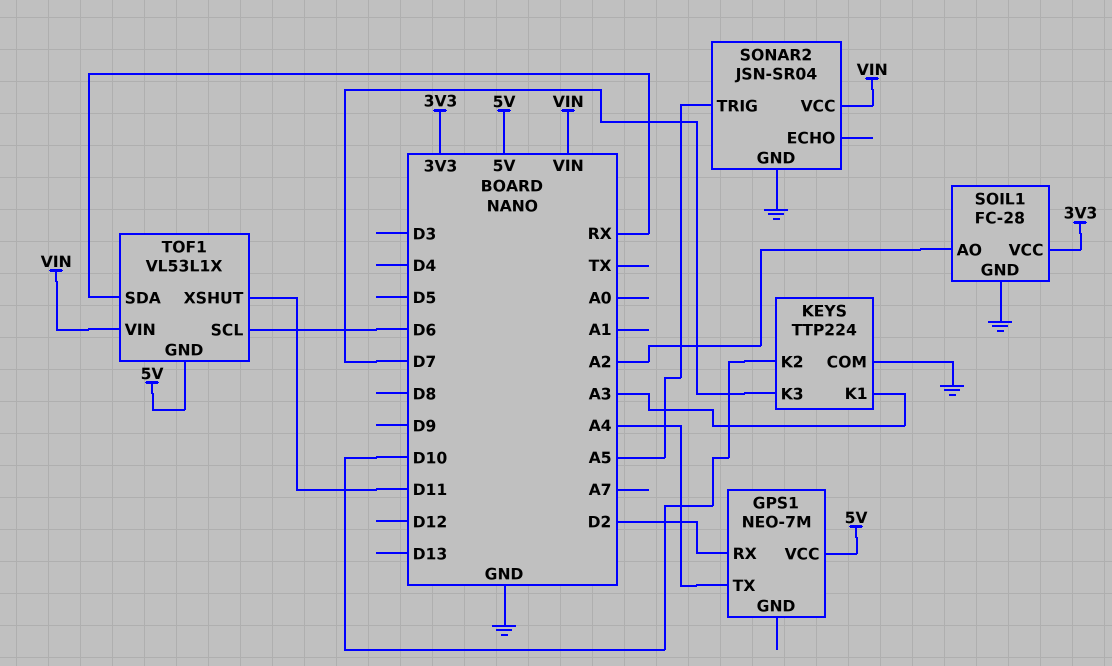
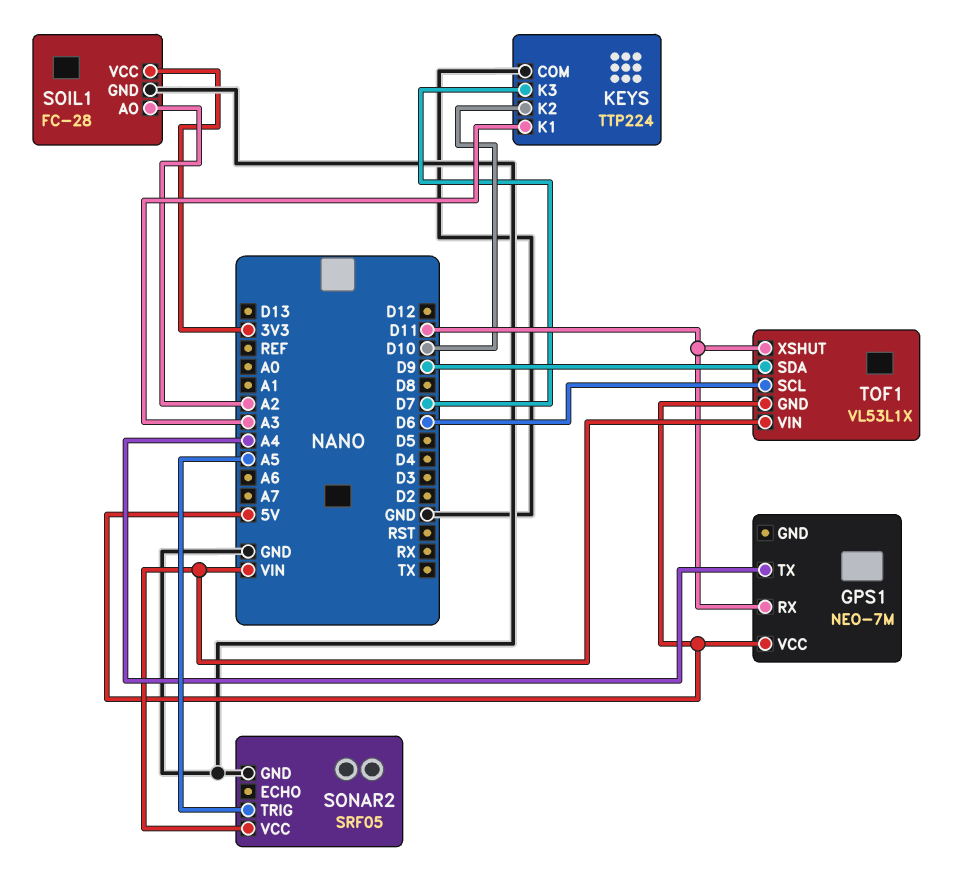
GPS1 pin RX: D2 -> D11
SONAR2: JSN-SR04 -> SRF05
TOF1 pin SDA: RX -> D9

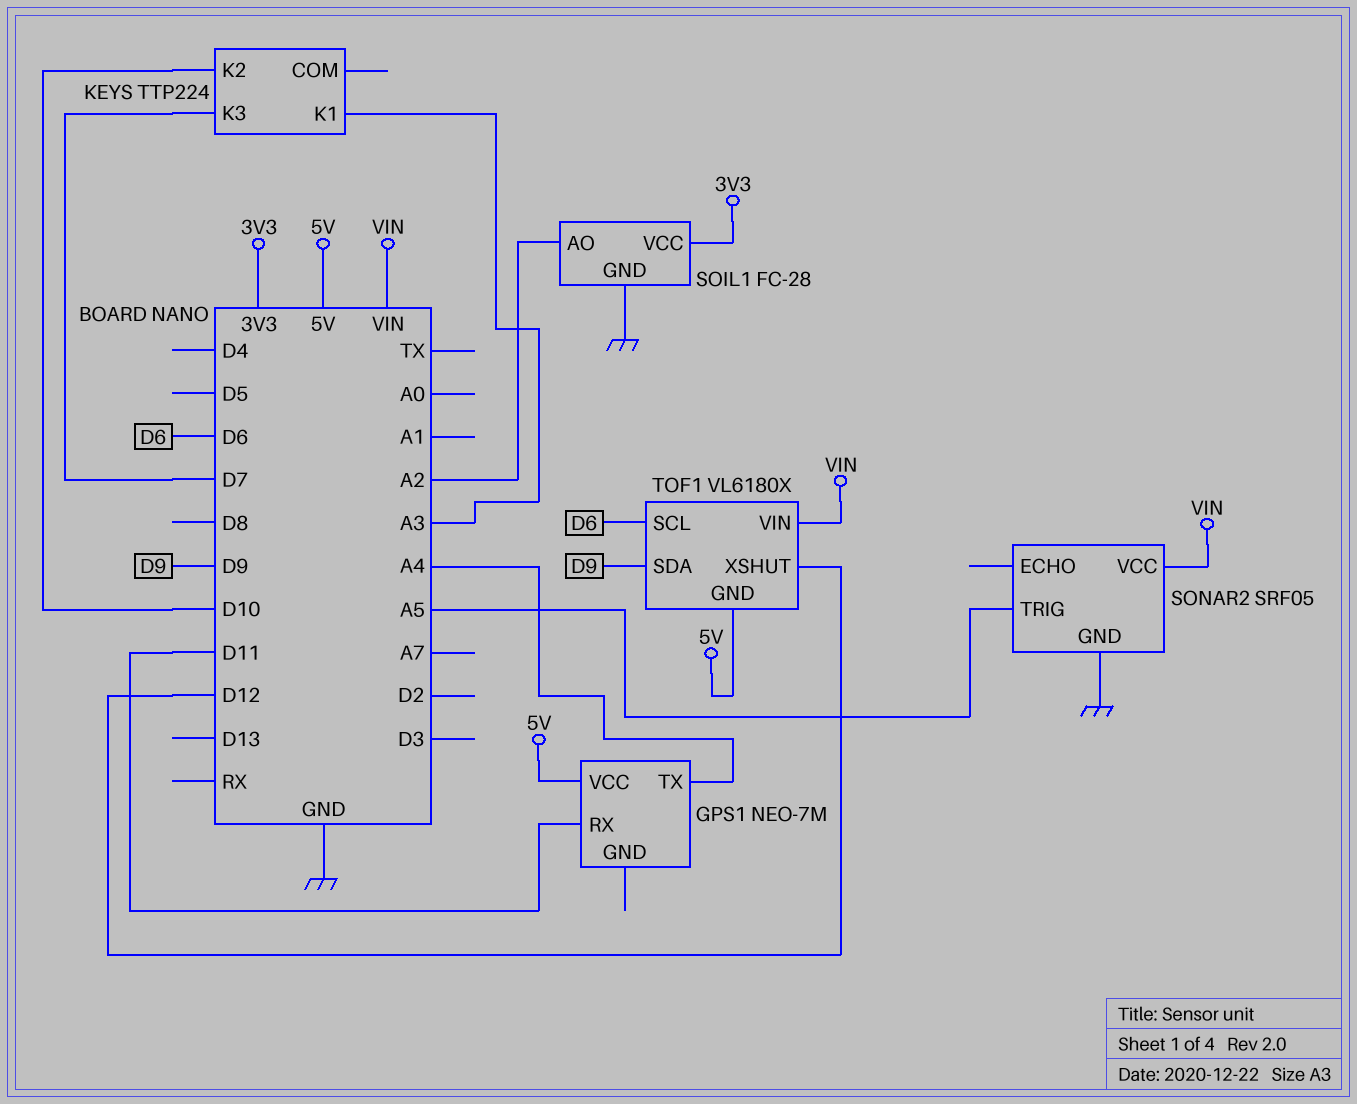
KEYS pin COM: GND -> none
TOF1: VL53L1X -> VL6180X
TOF1 pin XSHUT: D11 -> D12

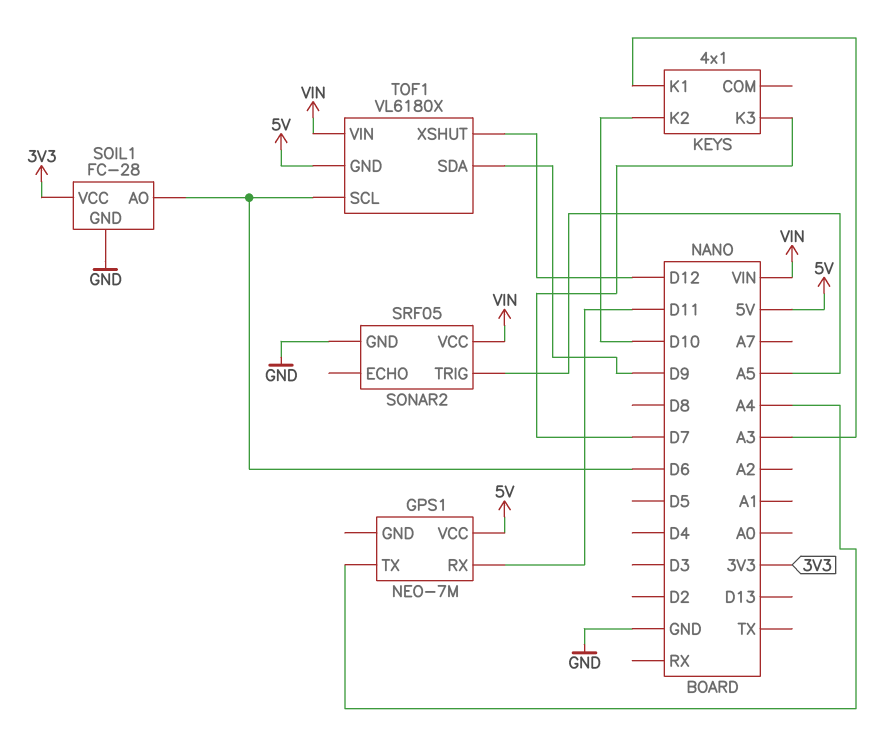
KEYS: TTP224 -> 4x1
SOIL1 pin AO: A2 -> D6

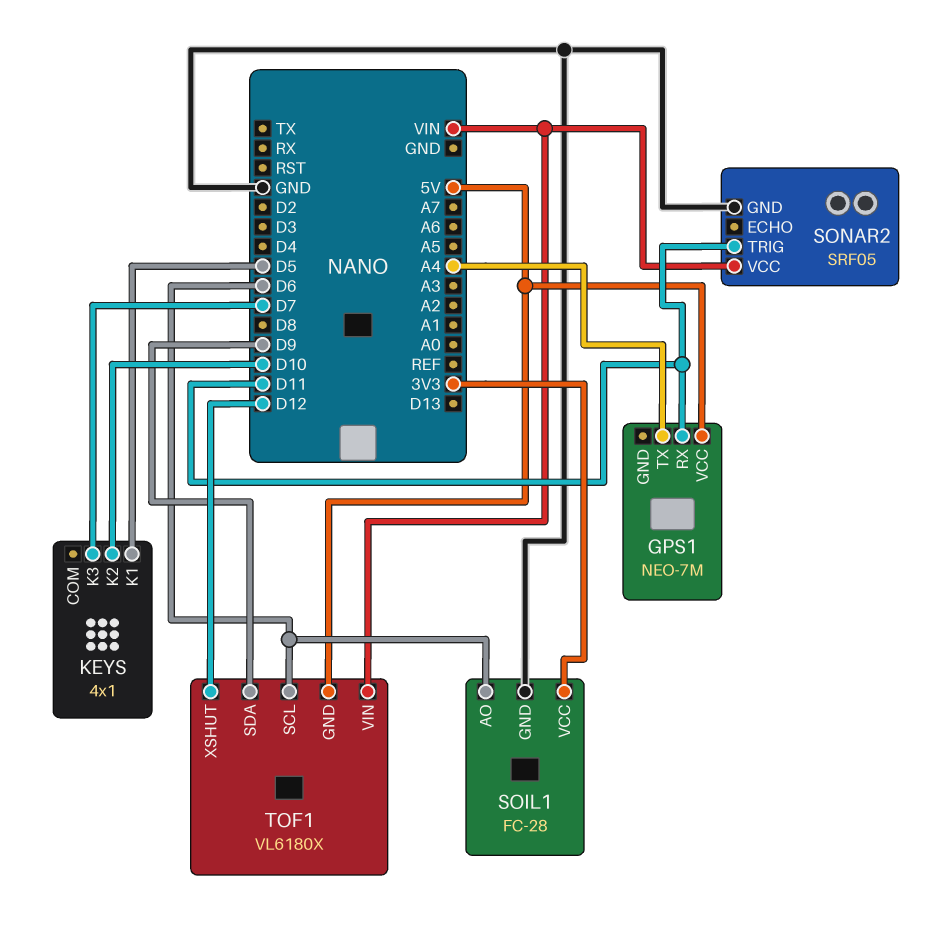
KEYS pin K1: A3 -> D5
SONAR2 pin TRIG: A5 -> D11

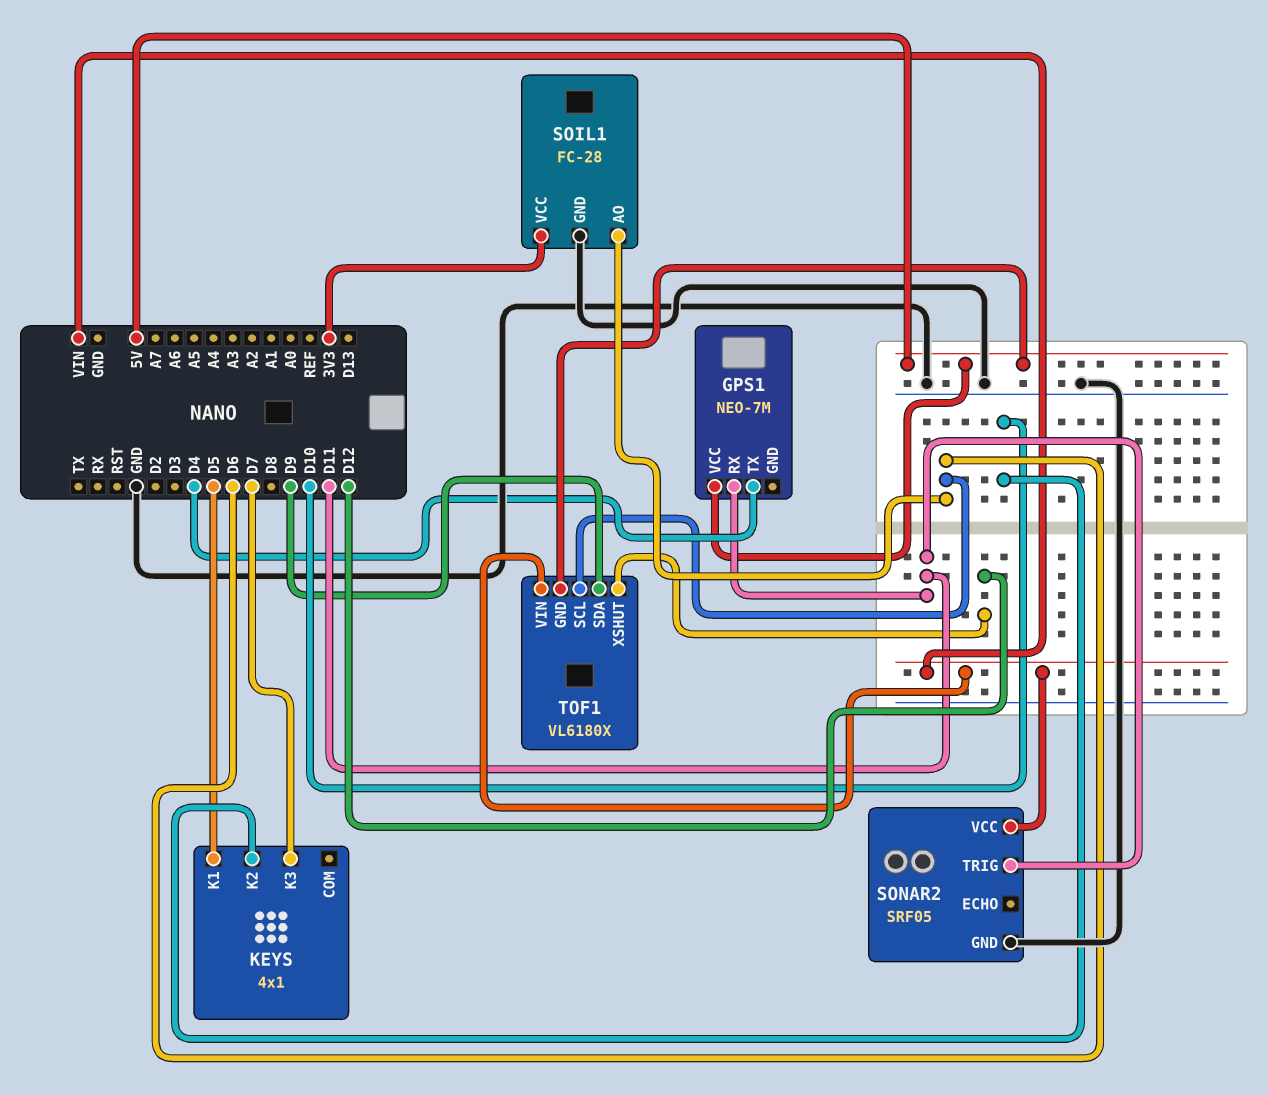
GPS1 pin TX: A4 -> D4

